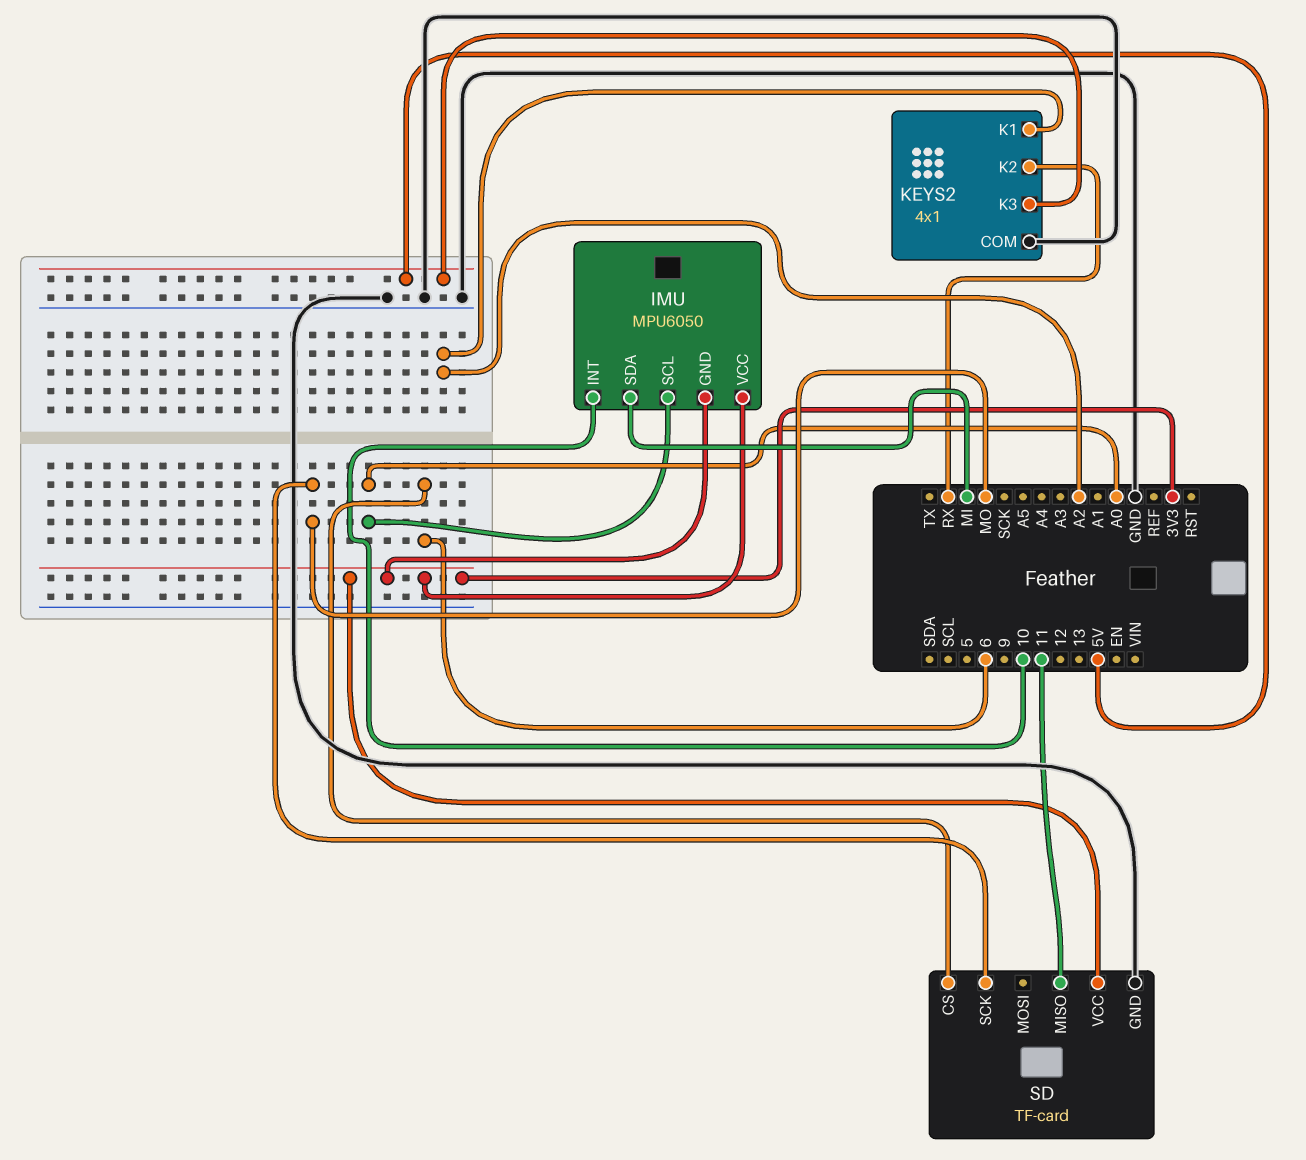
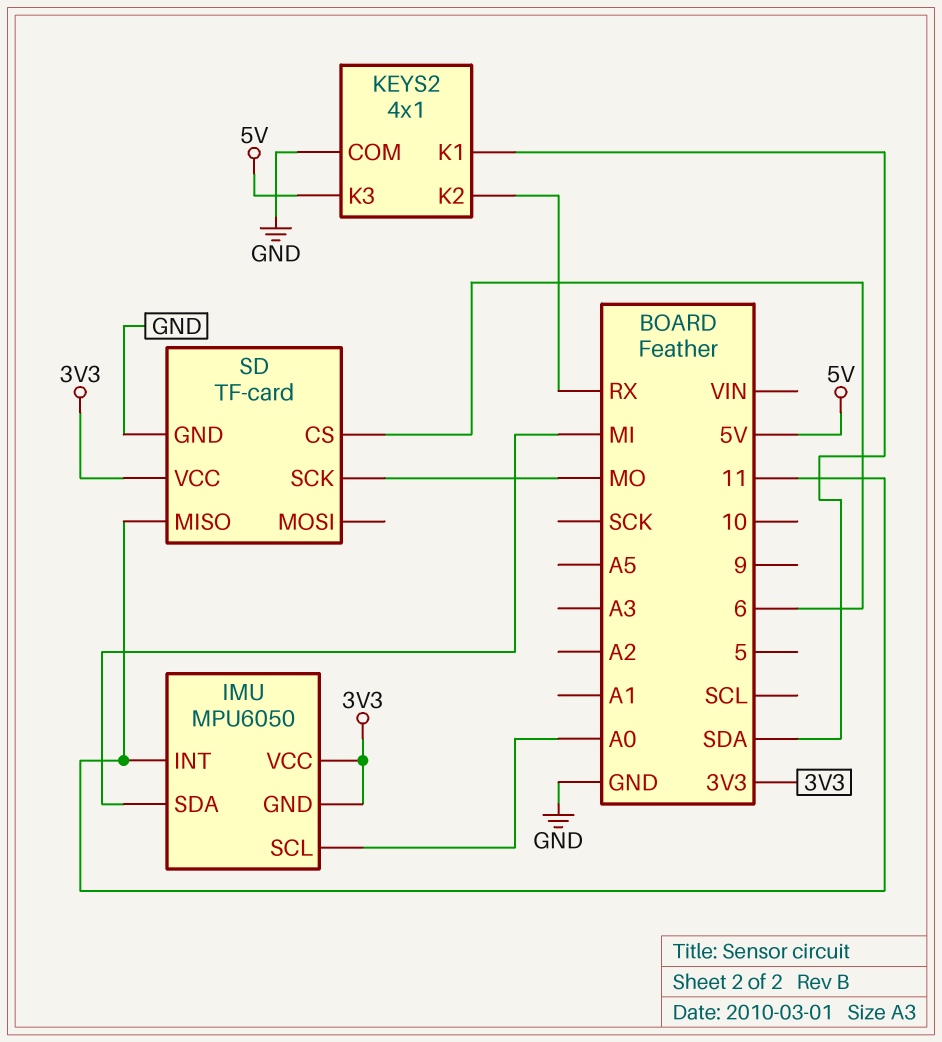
IMU pin INT: 10 -> 11
KEYS2 pin K1: A2 -> SDA

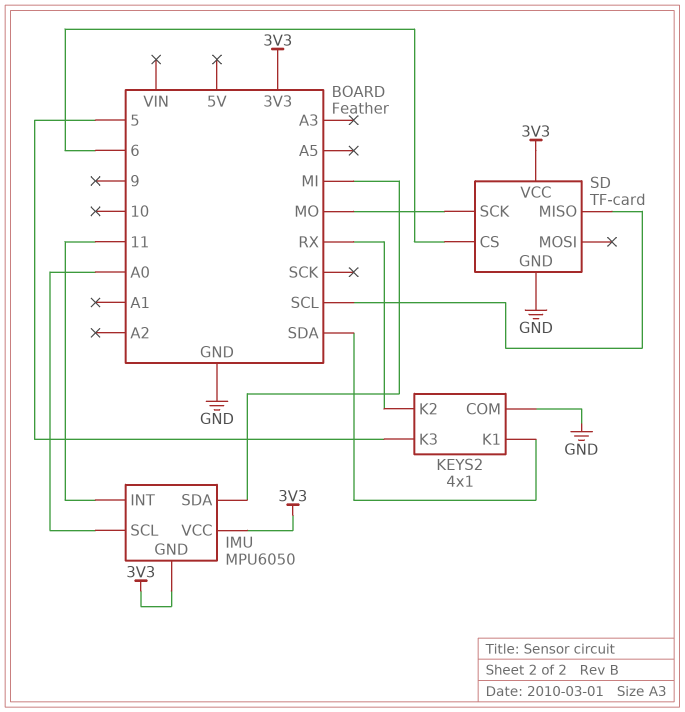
KEYS2 pin K3: 5V -> 5
SD pin MISO: 11 -> SCL

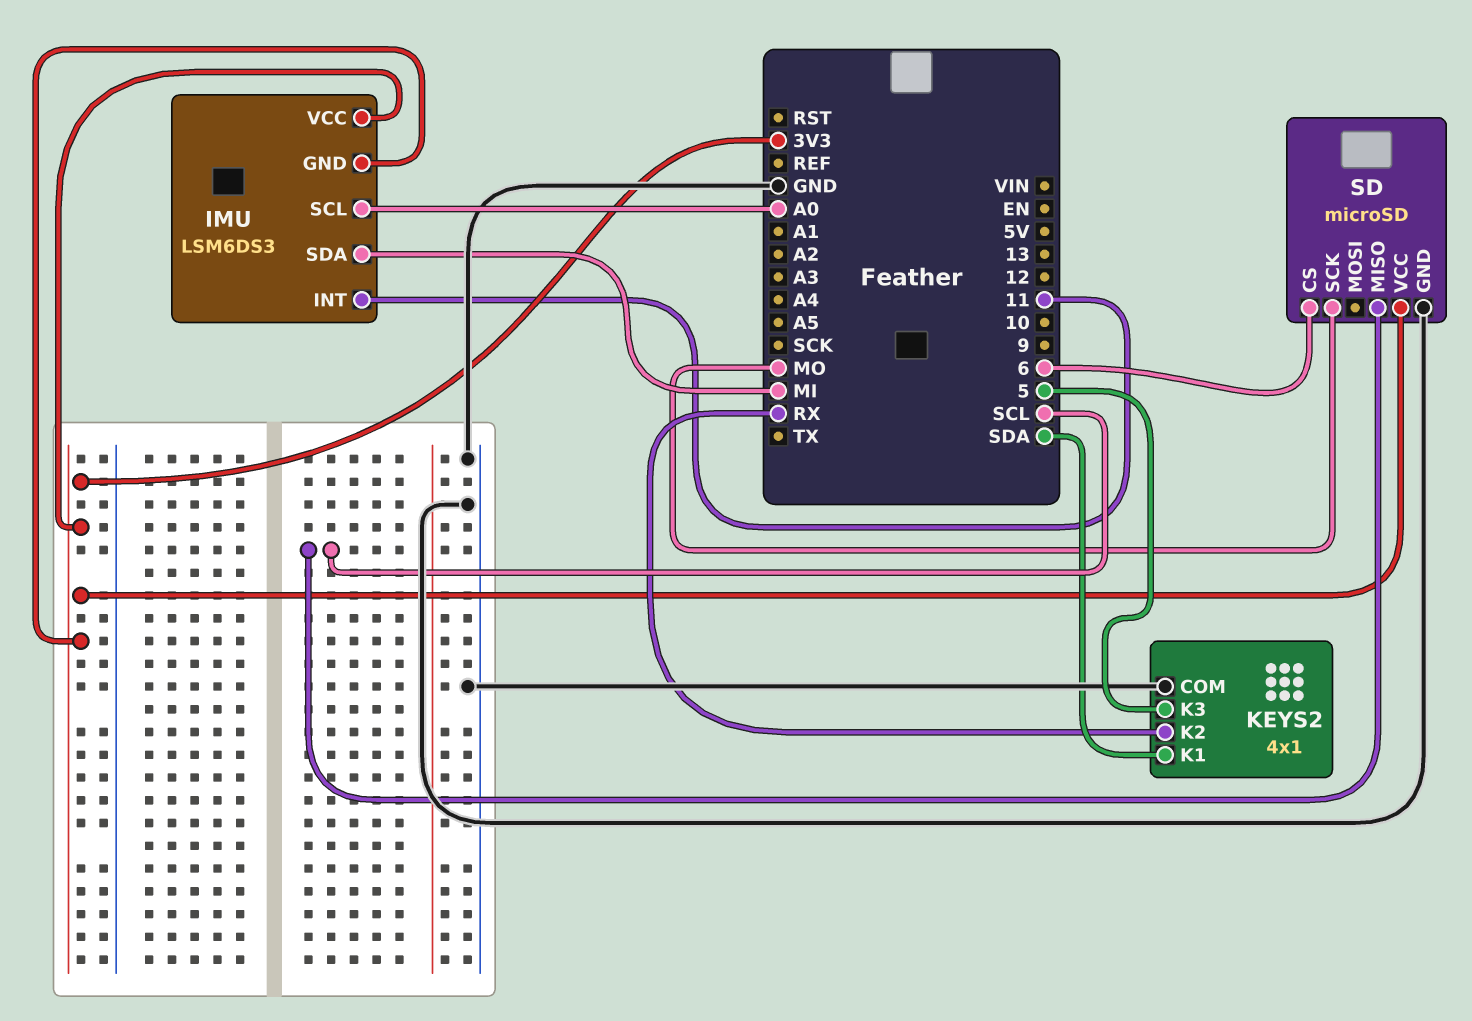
IMU: MPU6050 -> LSM6DS3
SD: TF-card -> microSD

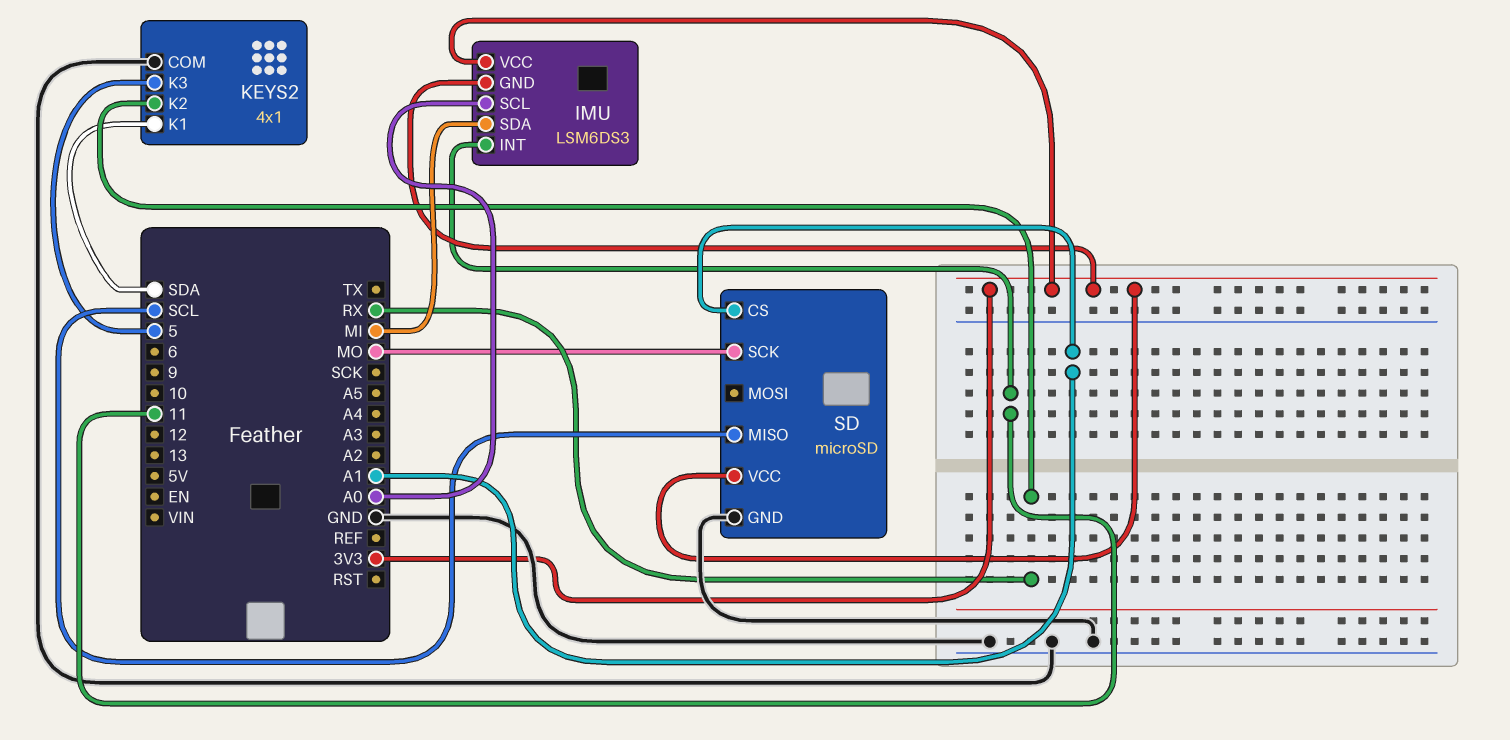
SD pin CS: 6 -> A1

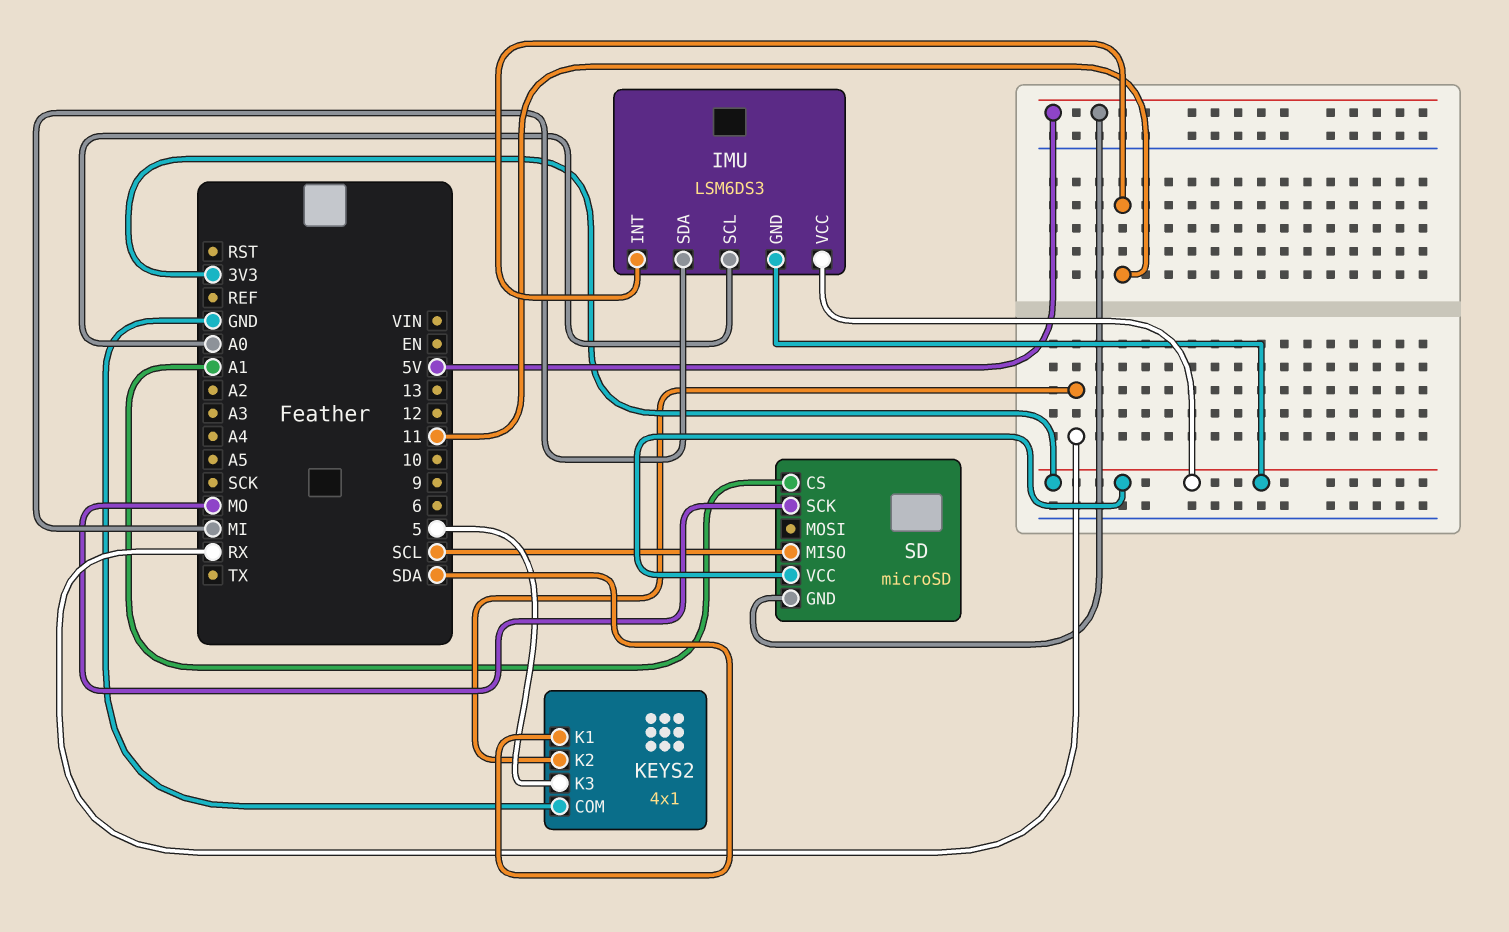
SD pin GND: GND -> 5V

